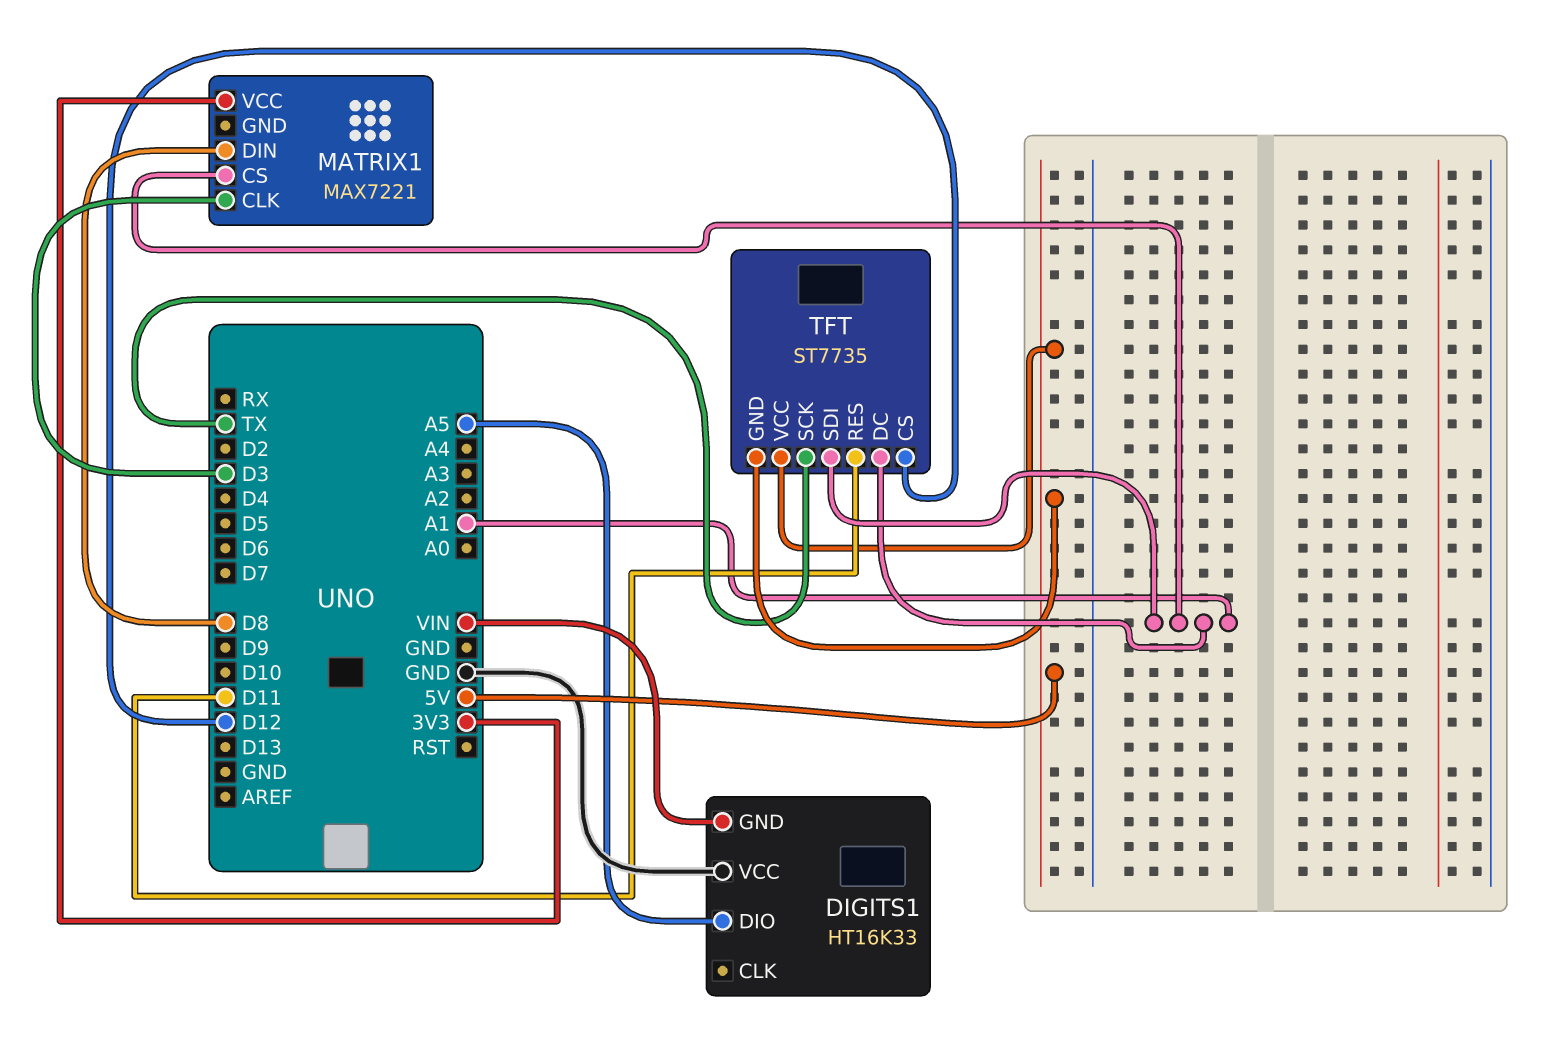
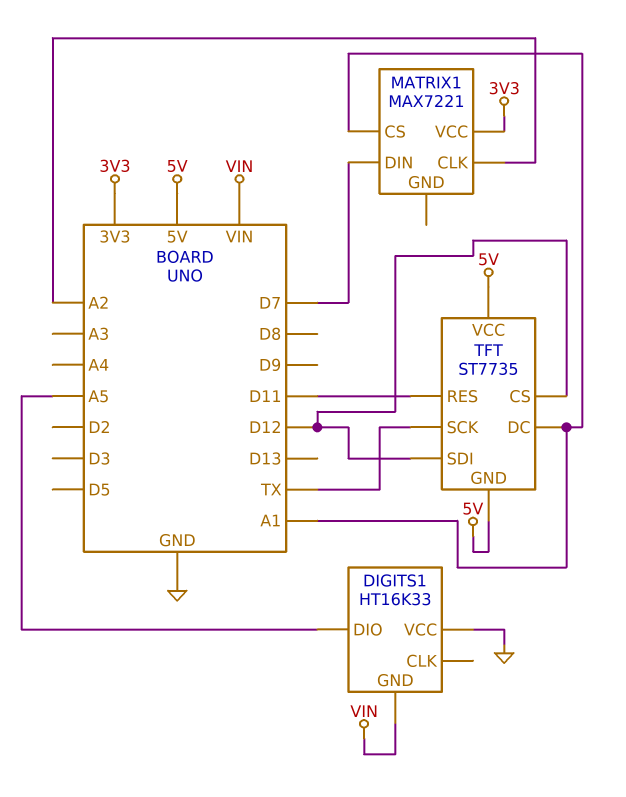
MATRIX1 pin CLK: D3 -> A2
MATRIX1 pin DIN: D8 -> D7
TFT pin SDI: A1 -> D12

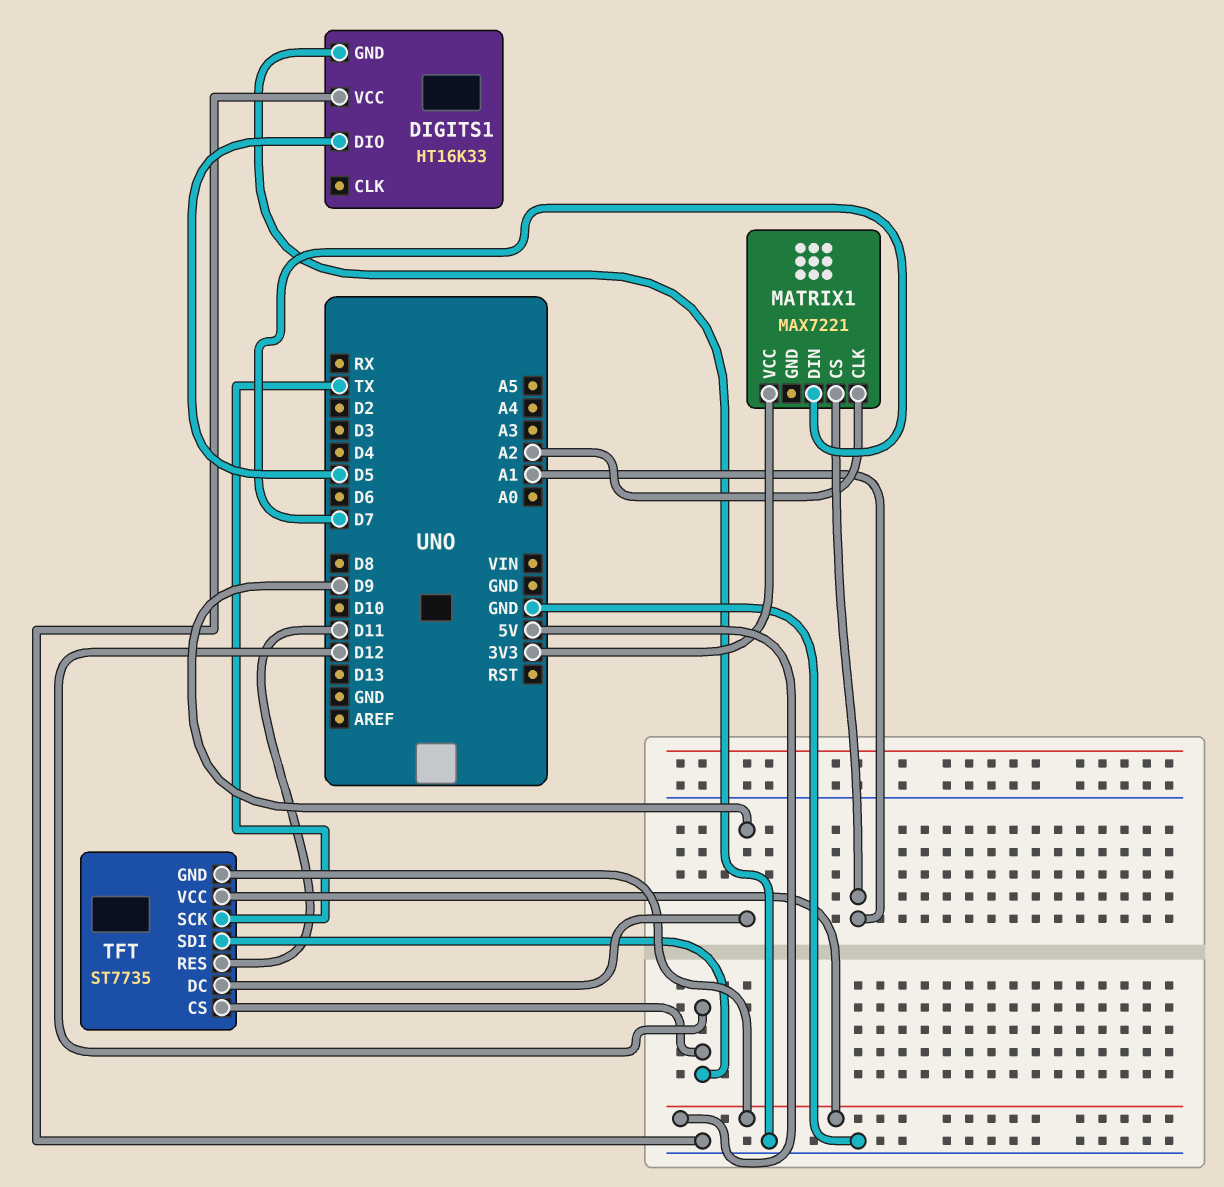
DIGITS1 pin DIO: A5 -> D5
DIGITS1 pin GND: VIN -> GND
TFT pin DC: A1 -> D9

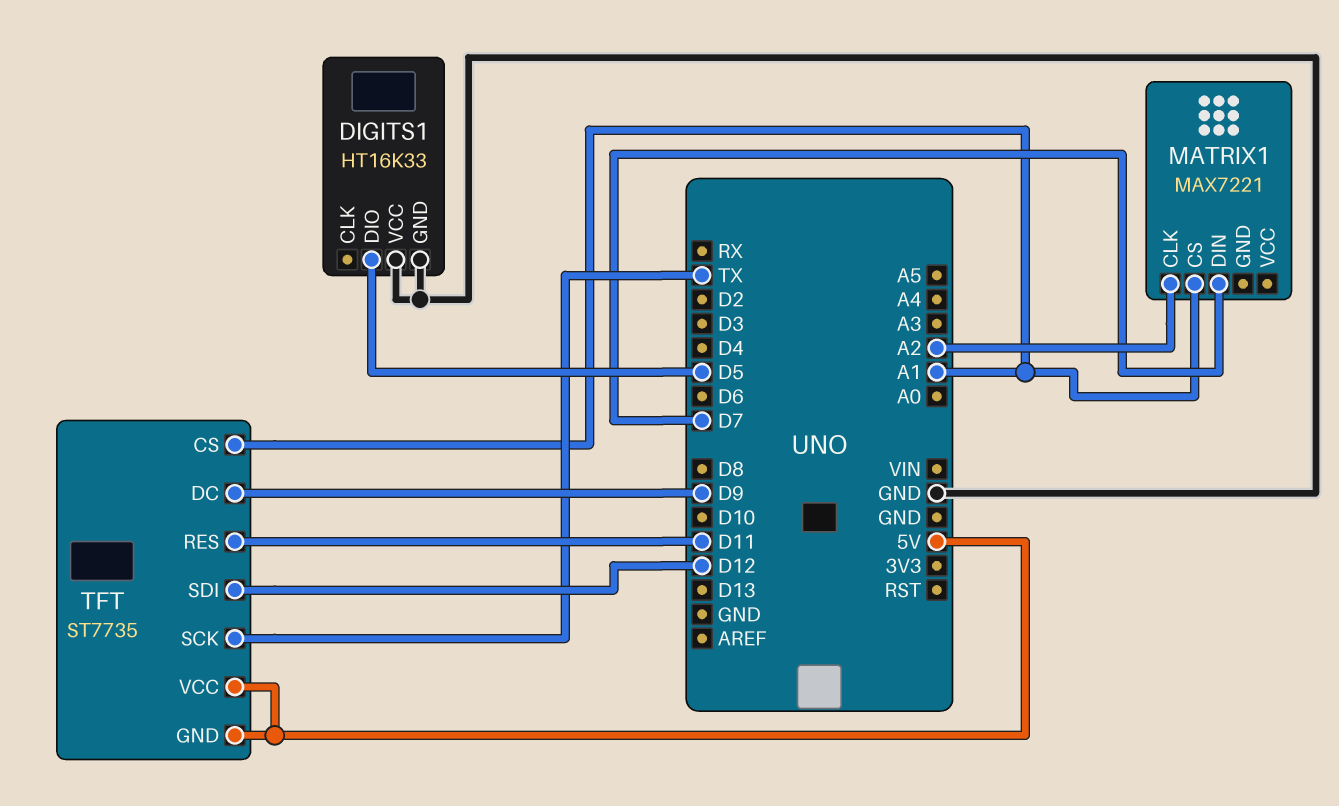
MATRIX1 pin VCC: 3V3 -> none
TFT pin CS: D12 -> A1

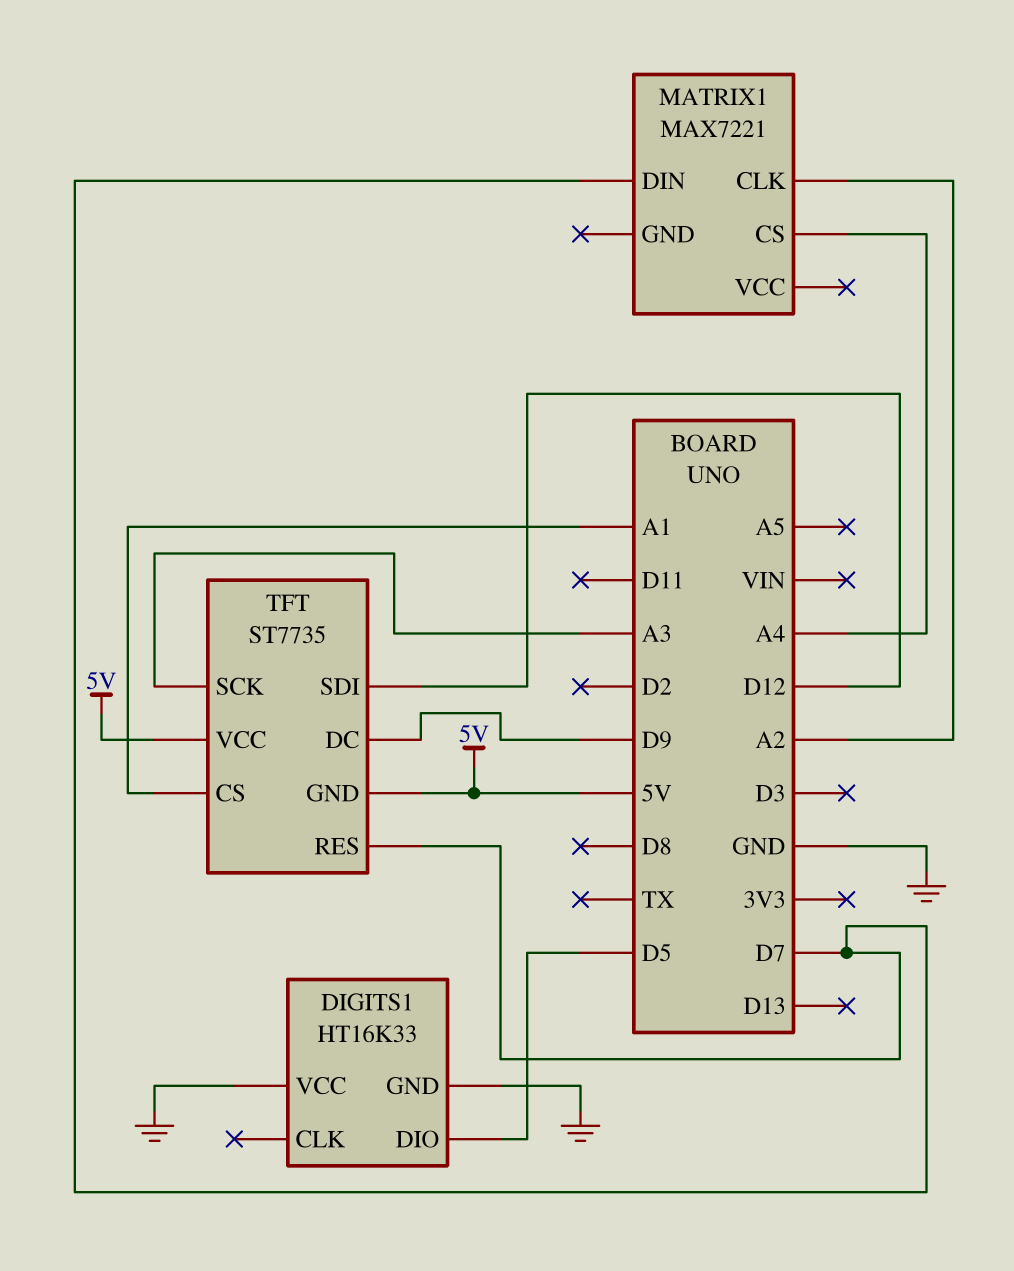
MATRIX1 pin CS: A1 -> A4
TFT pin RES: D11 -> D7
TFT pin SCK: TX -> A3

